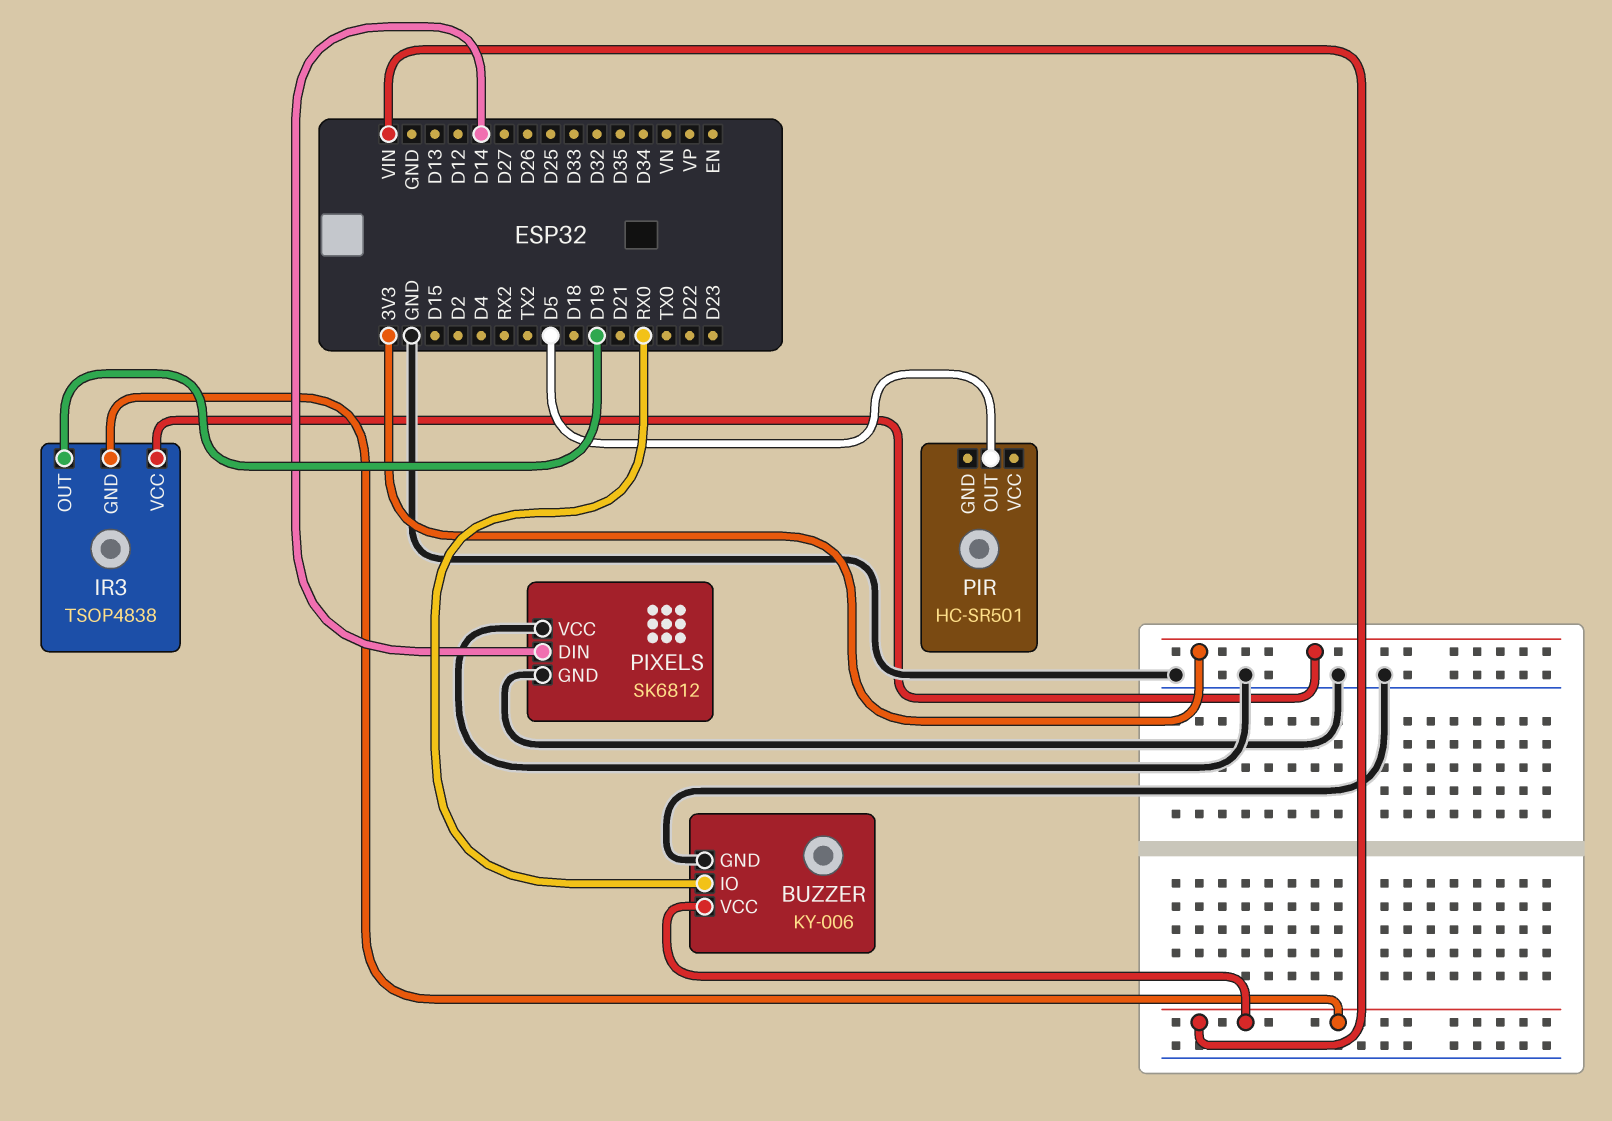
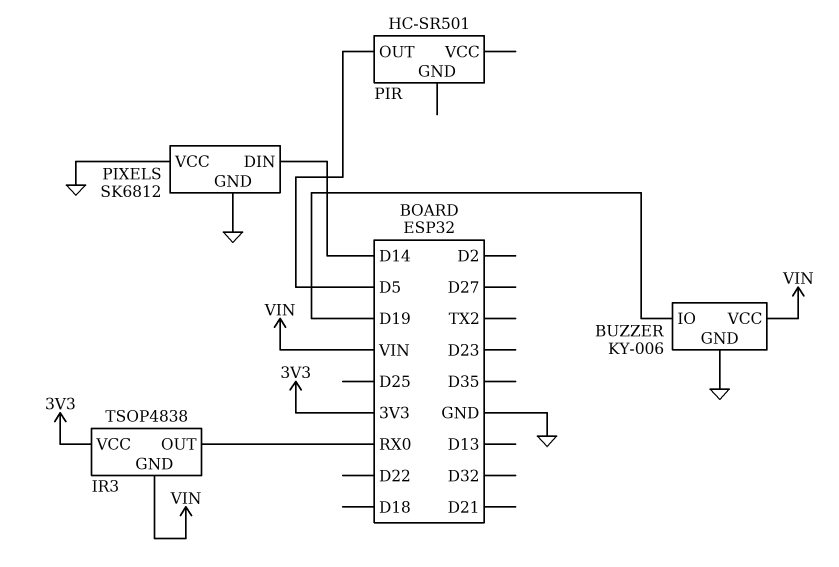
BUZZER pin IO: RX0 -> D19
IR3 pin OUT: D19 -> RX0

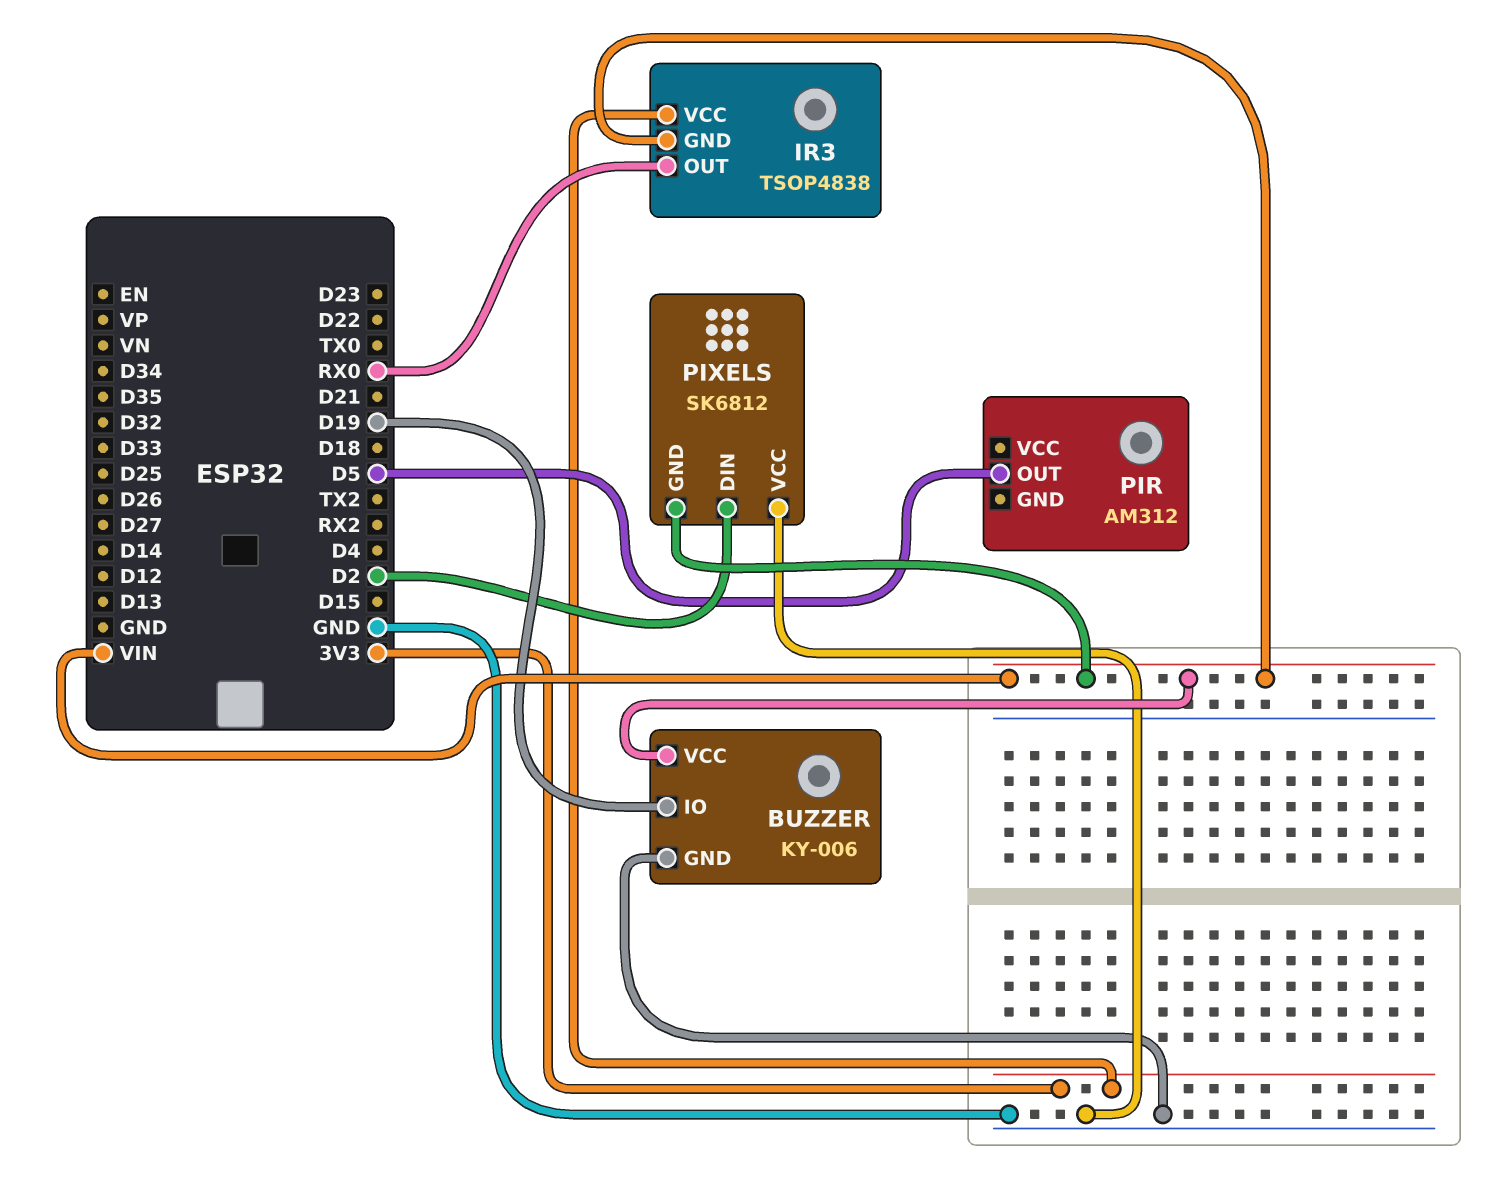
PIR: HC-SR501 -> AM312
PIXELS pin DIN: D14 -> D2
PIXELS pin GND: GND -> VIN

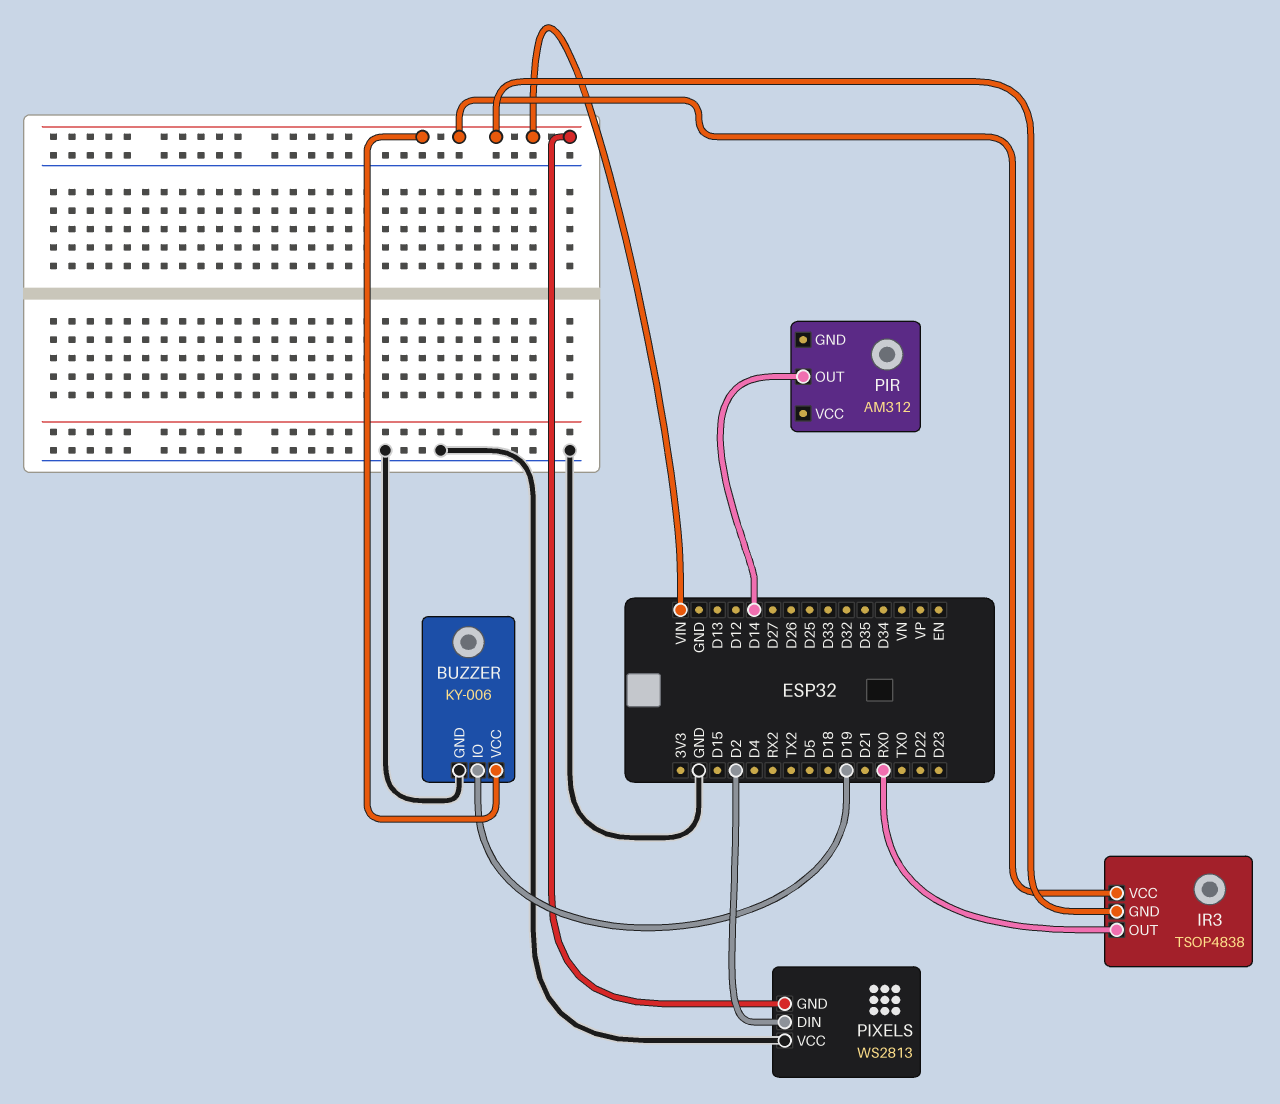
IR3 pin VCC: 3V3 -> VIN
PIR pin OUT: D5 -> D14
PIXELS: SK6812 -> WS2813

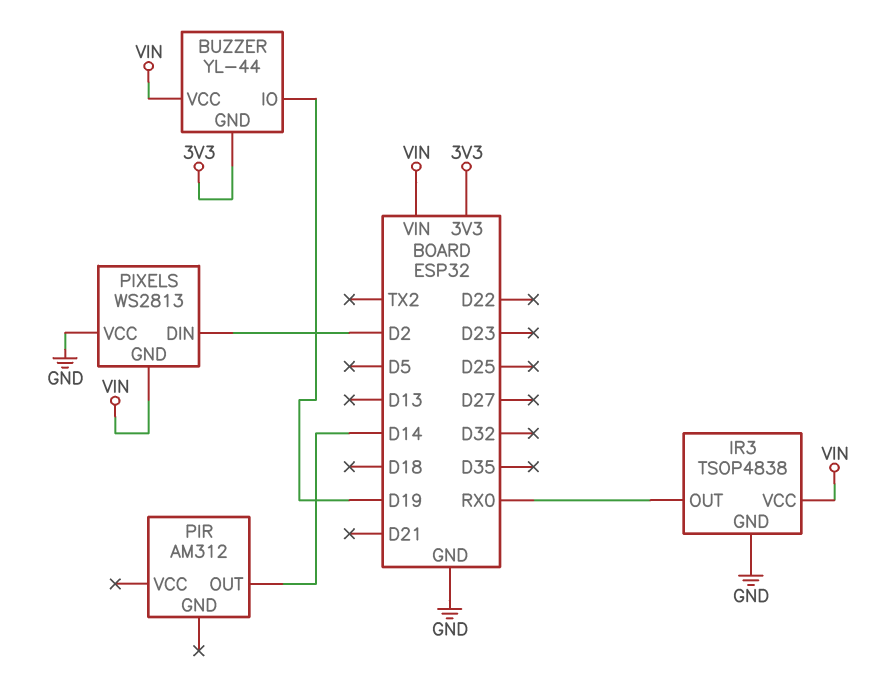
BUZZER: KY-006 -> YL-44
BUZZER pin GND: GND -> 3V3
IR3 pin GND: VIN -> GND

